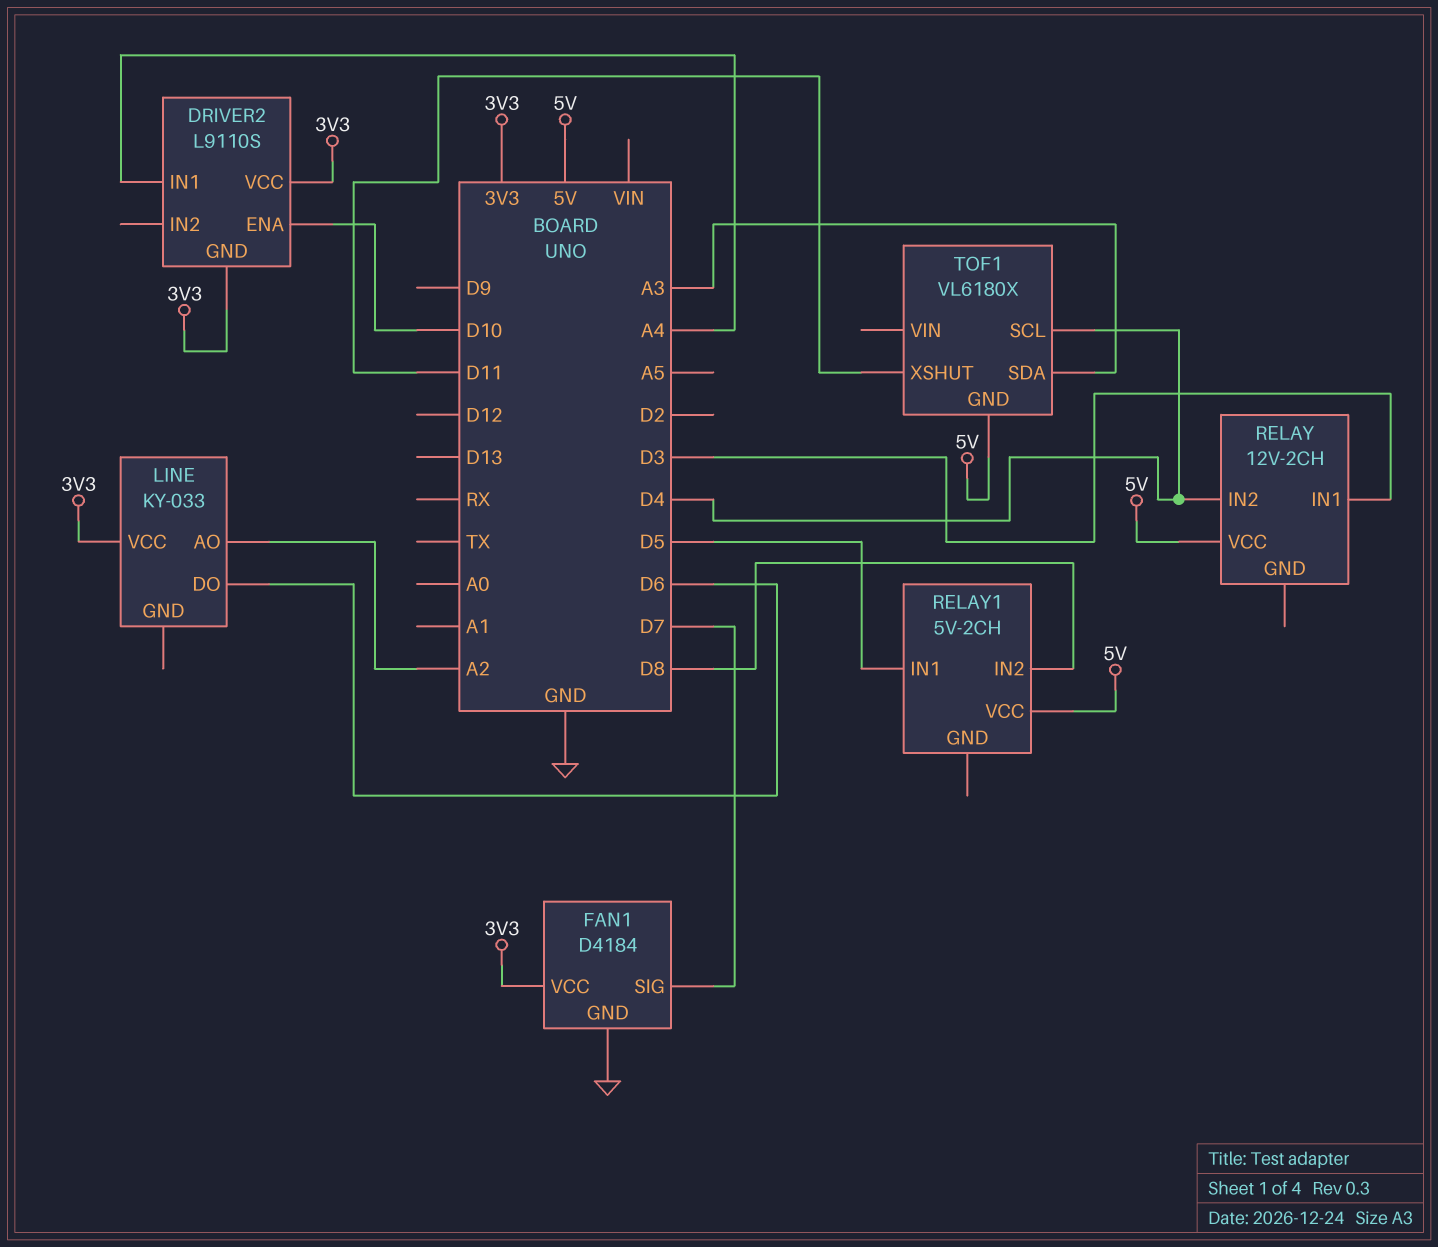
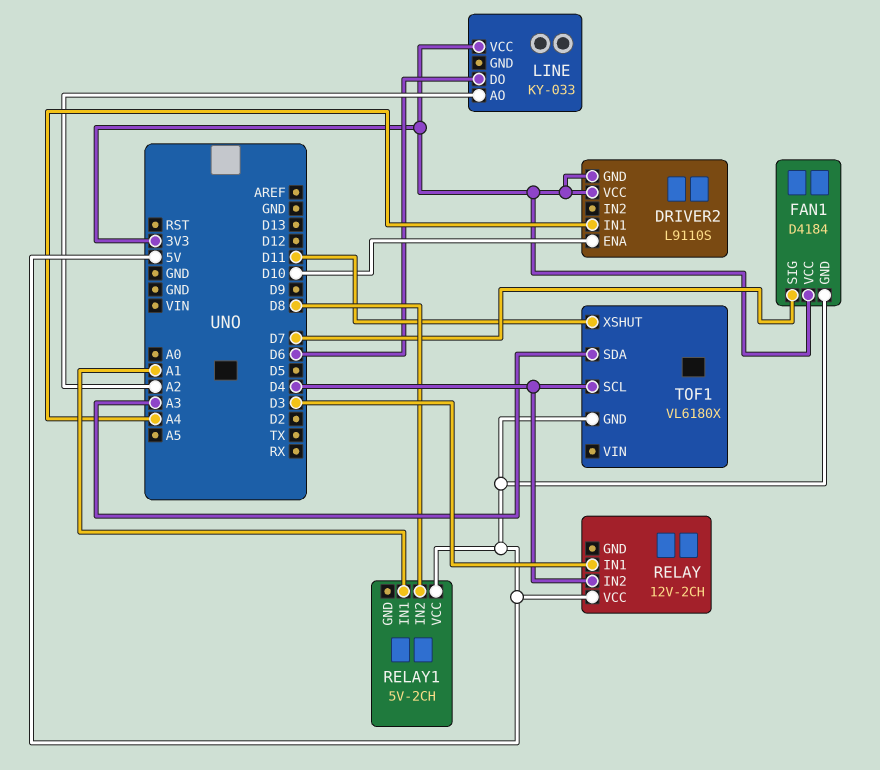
FAN1 pin GND: GND -> 5V
RELAY1 pin IN1: D5 -> A1

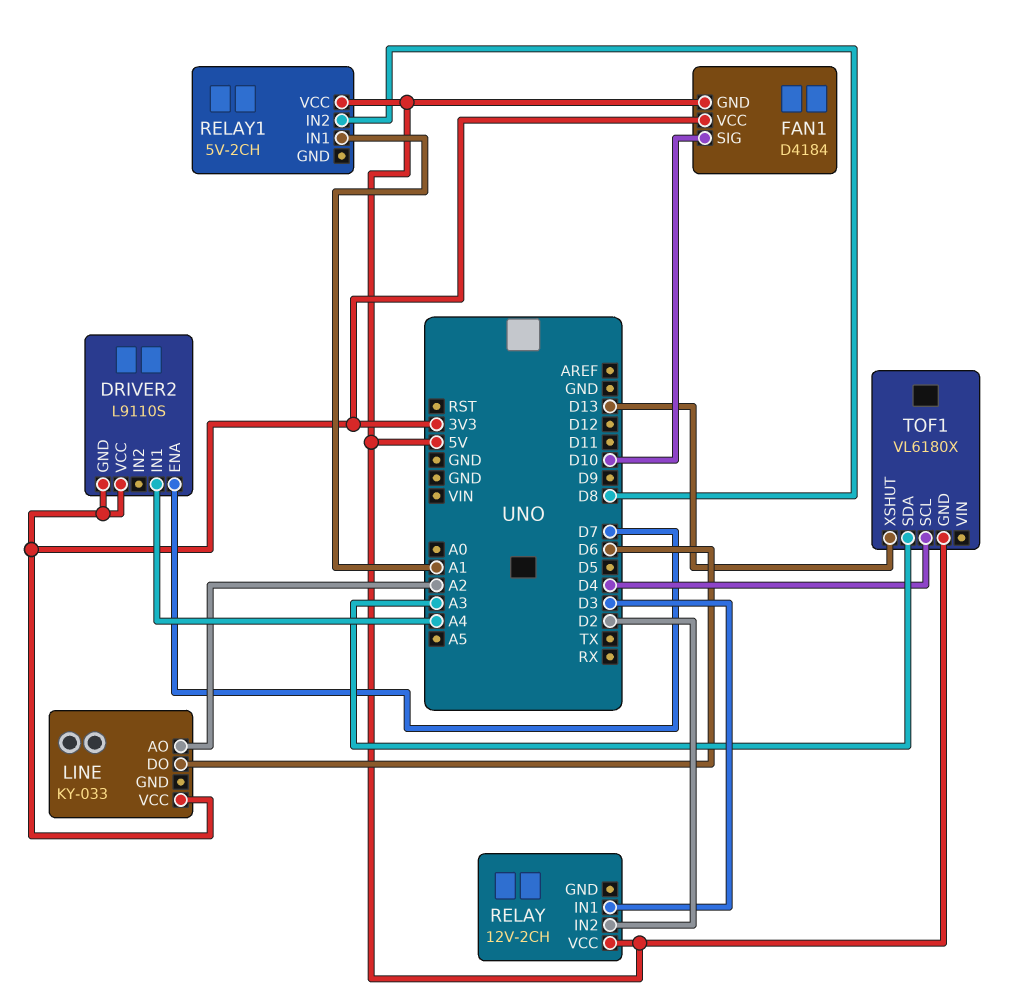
DRIVER2 pin ENA: D10 -> D7
FAN1 pin SIG: D7 -> D10
RELAY pin IN2: D4 -> D2
TOF1 pin XSHUT: D11 -> D13

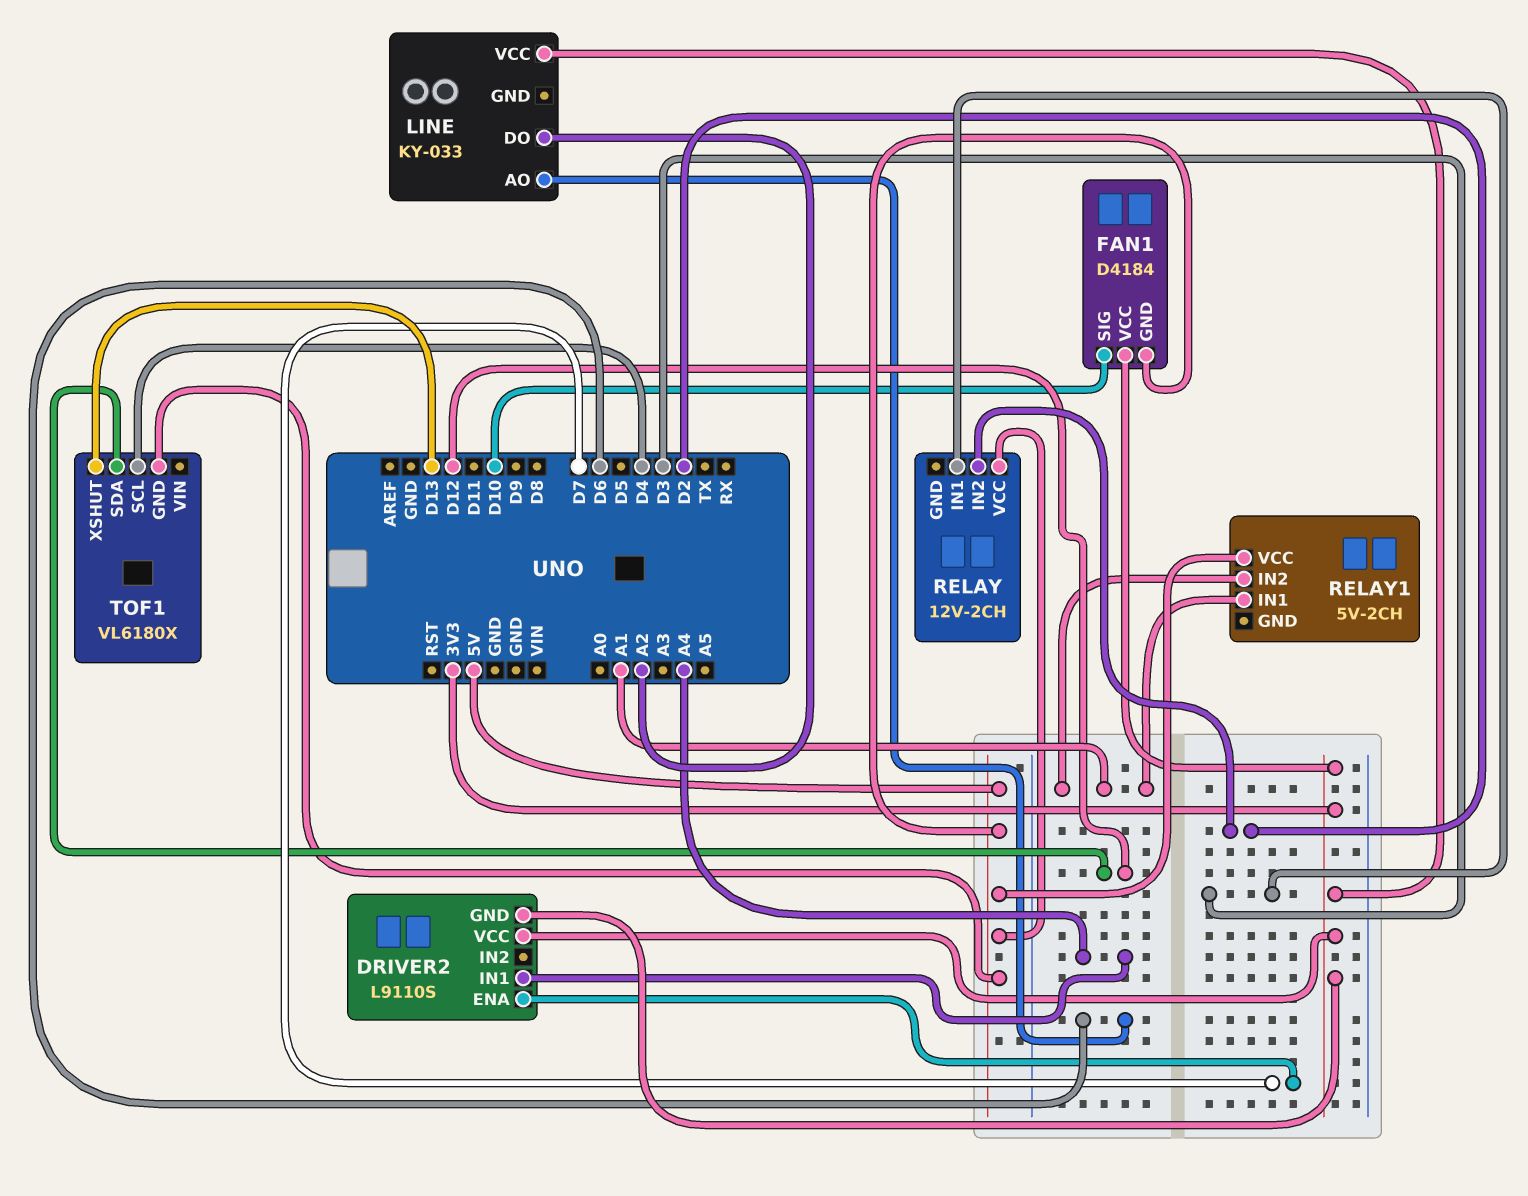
LINE pin AO: A2 -> D6
LINE pin DO: D6 -> A2
RELAY1 pin IN2: D8 -> A1
TOF1 pin SDA: A3 -> D12

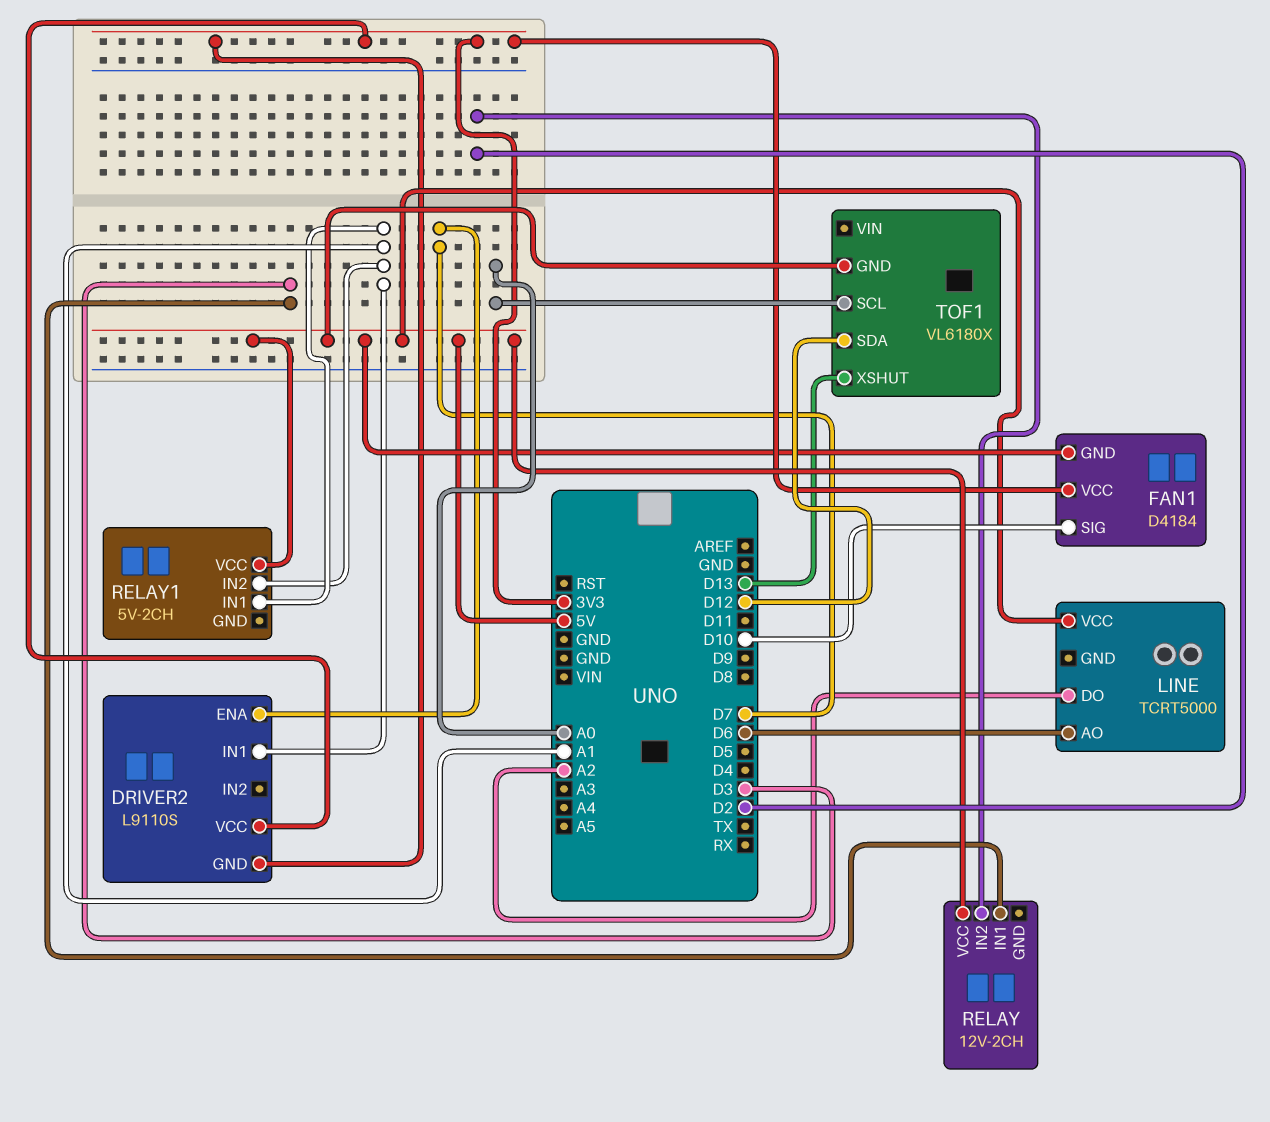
DRIVER2 pin IN1: A4 -> A1
LINE: KY-033 -> TCRT5000
LINE pin VCC: 3V3 -> 5V
TOF1 pin SCL: D4 -> A0

